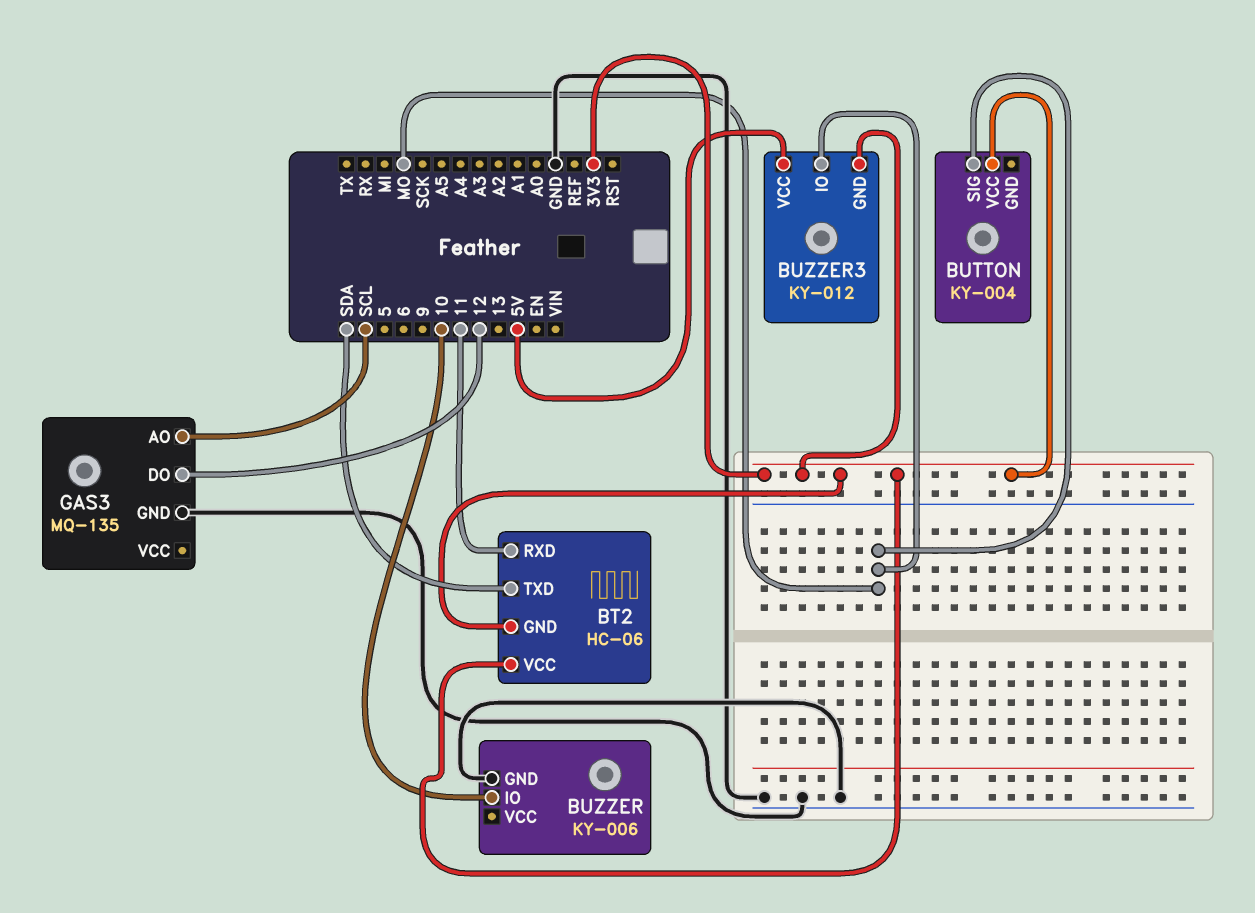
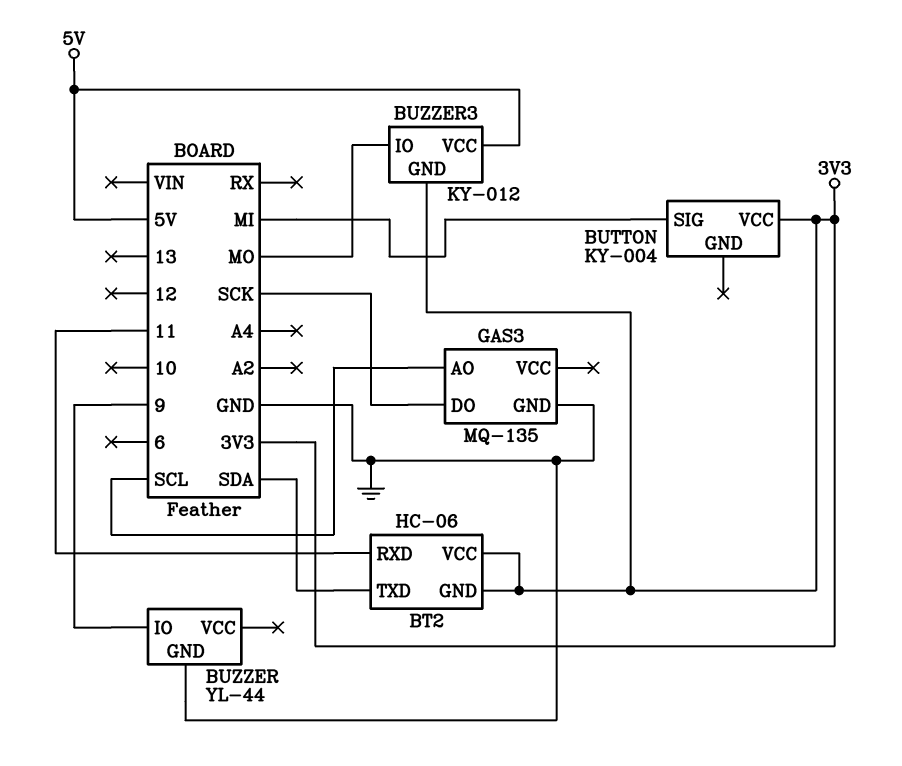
BUTTON pin SIG: MO -> MI
BUZZER: KY-006 -> YL-44
BUZZER pin IO: 10 -> 9
GAS3 pin DO: 12 -> SCK

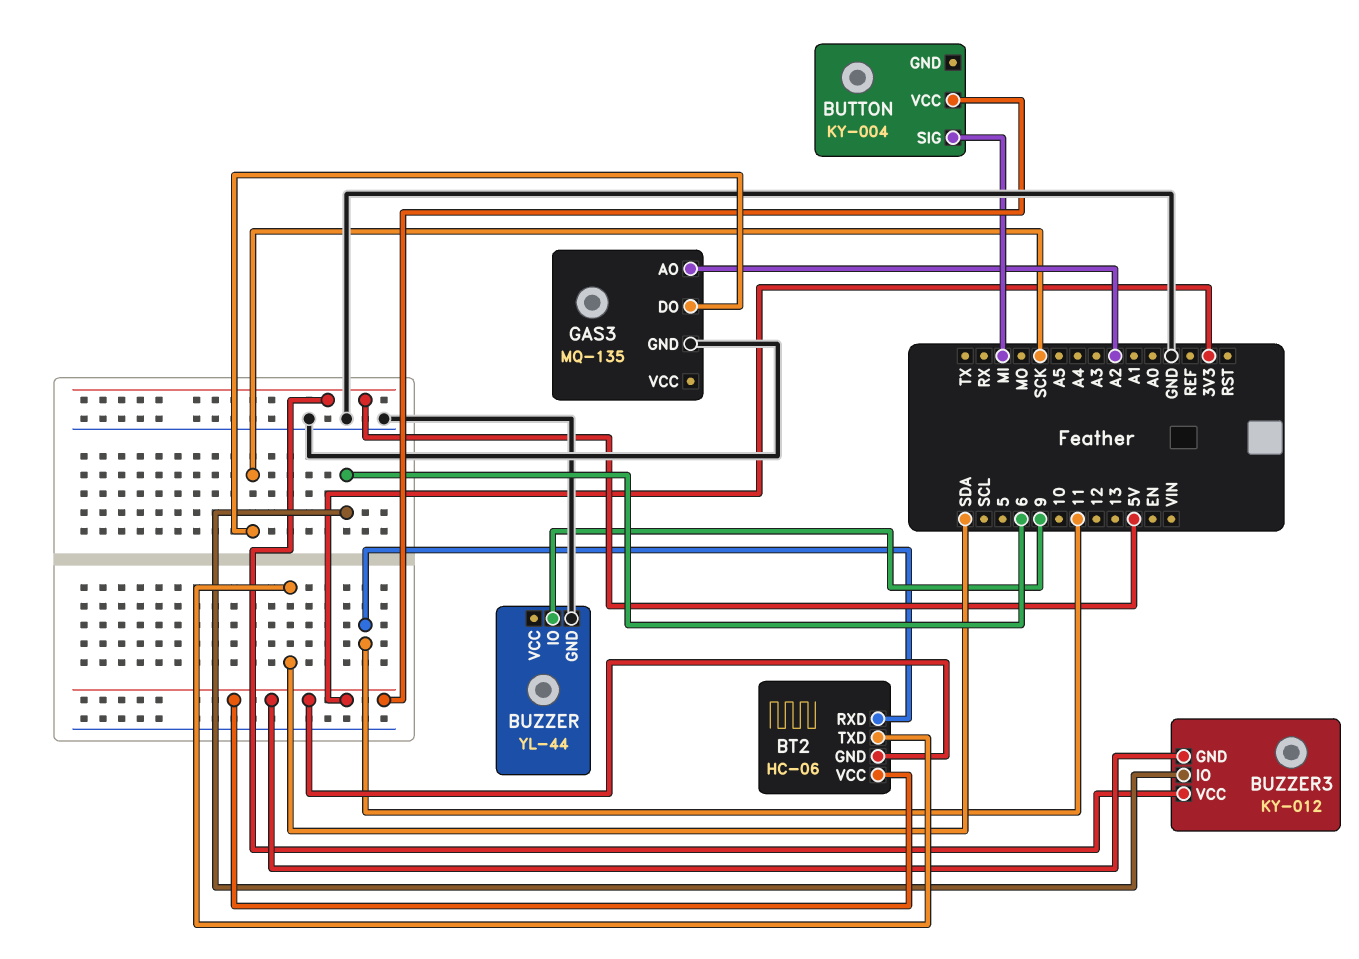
BUZZER3 pin IO: MO -> 6
GAS3 pin AO: SCL -> A2

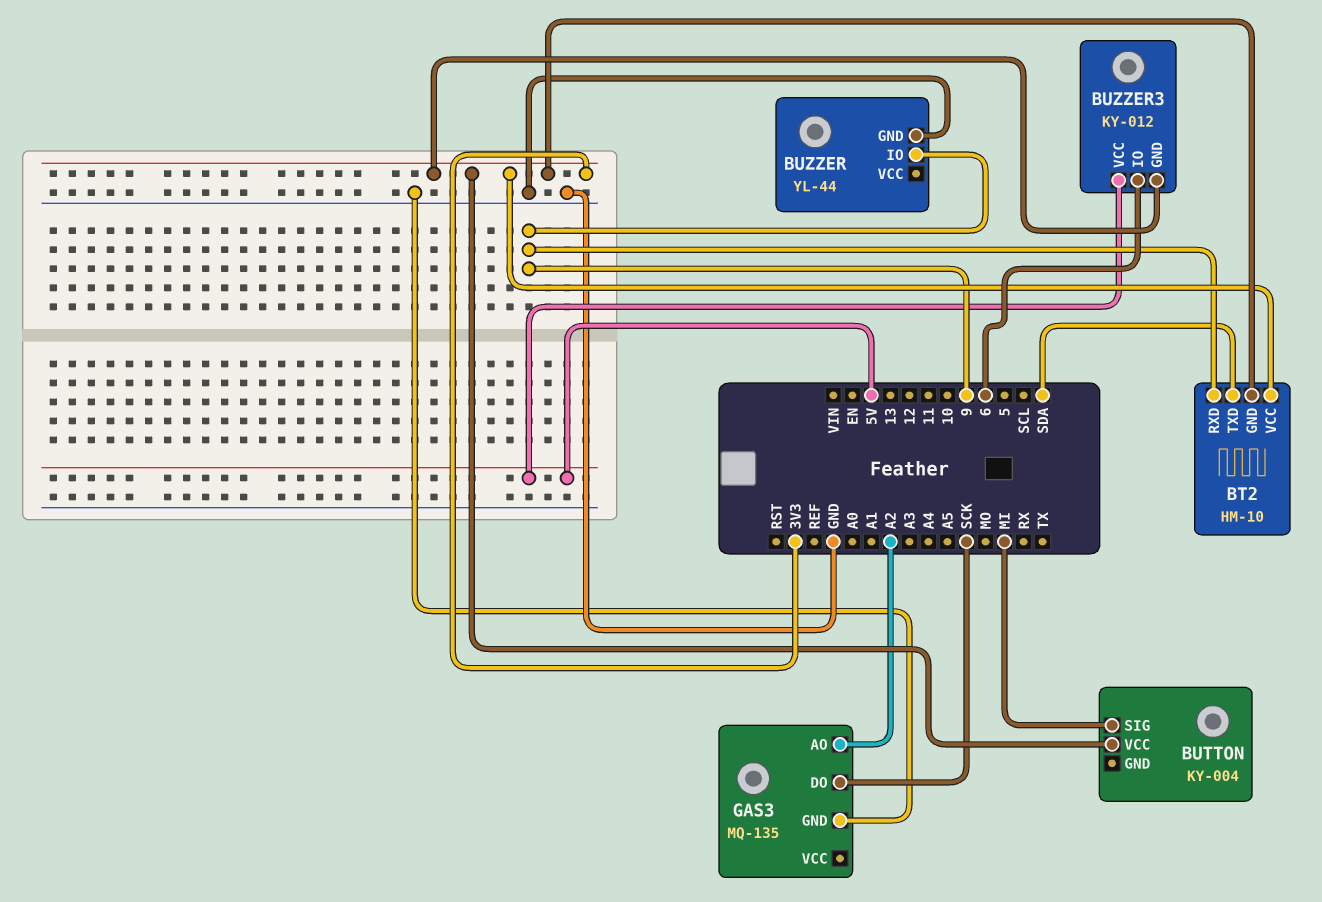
BT2: HC-06 -> HM-10
BT2 pin RXD: 11 -> 9

